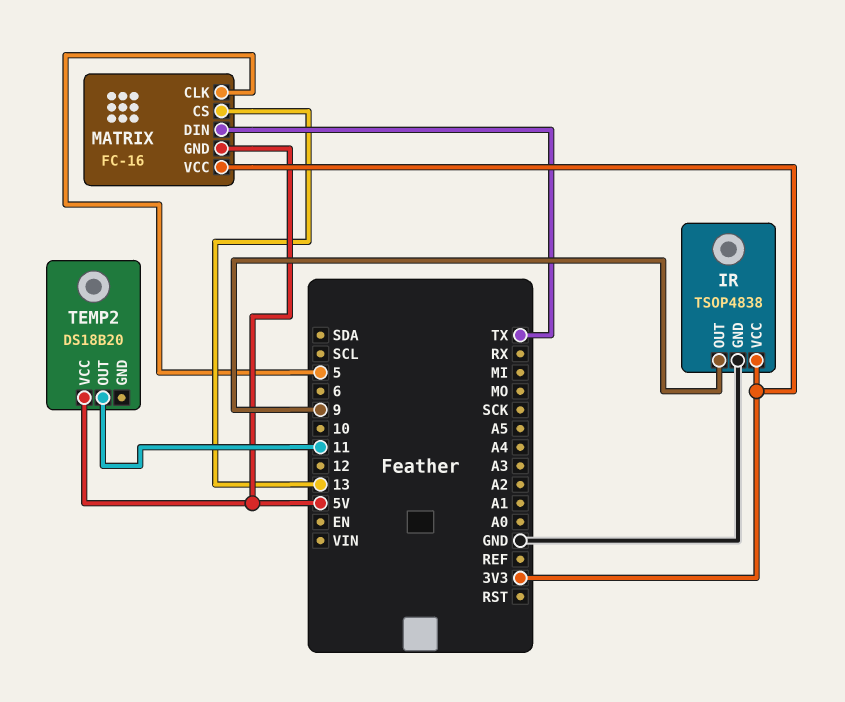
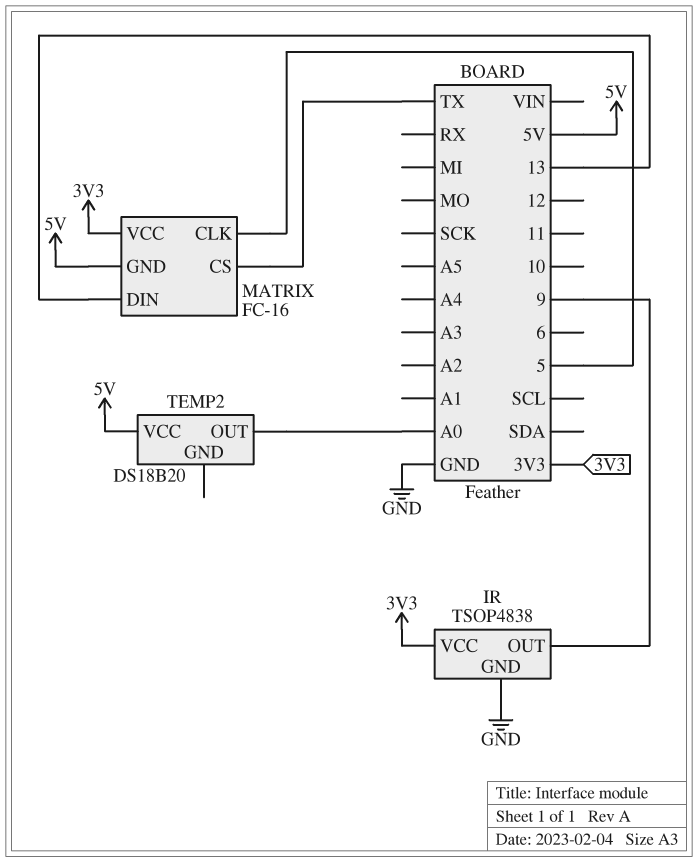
MATRIX pin CS: 13 -> TX
MATRIX pin DIN: TX -> 13
TEMP2 pin OUT: 11 -> A0

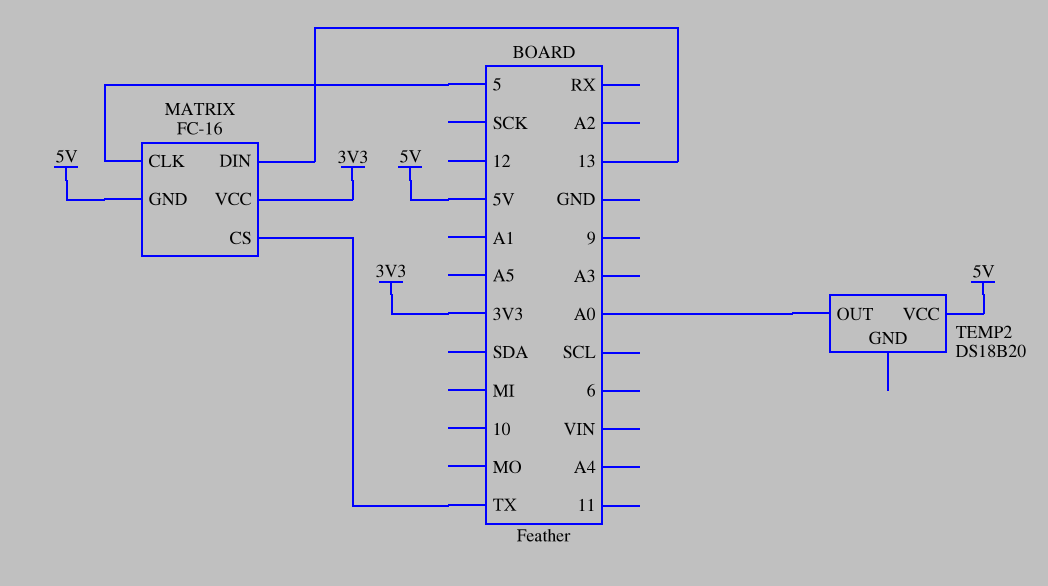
IR: TSOP4838 -> none
IR pin GND: GND -> none
IR pin OUT: 9 -> none
IR pin VCC: 3V3 -> none

